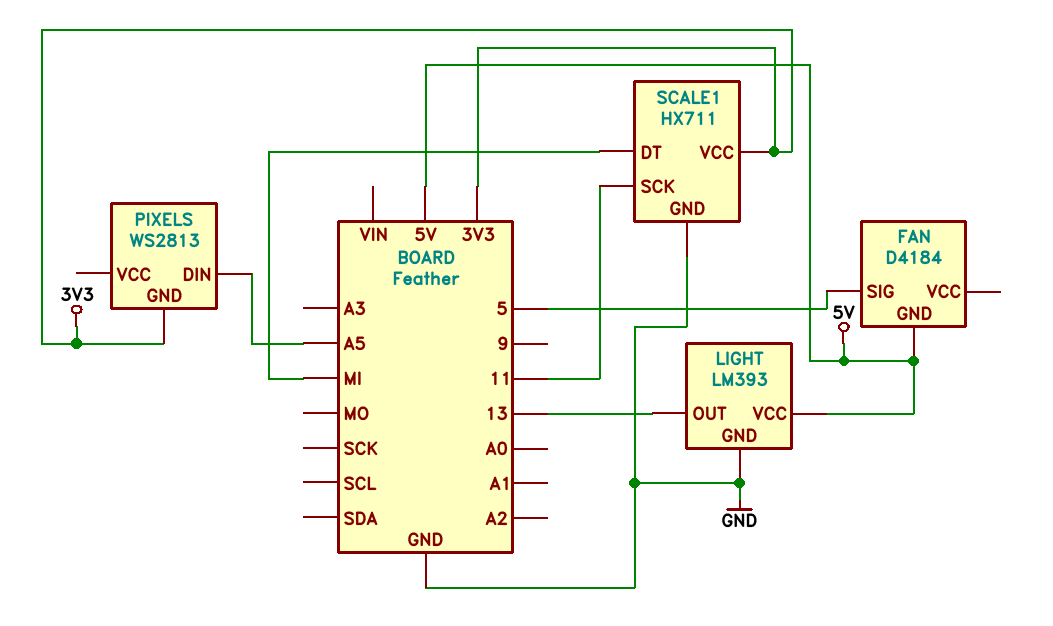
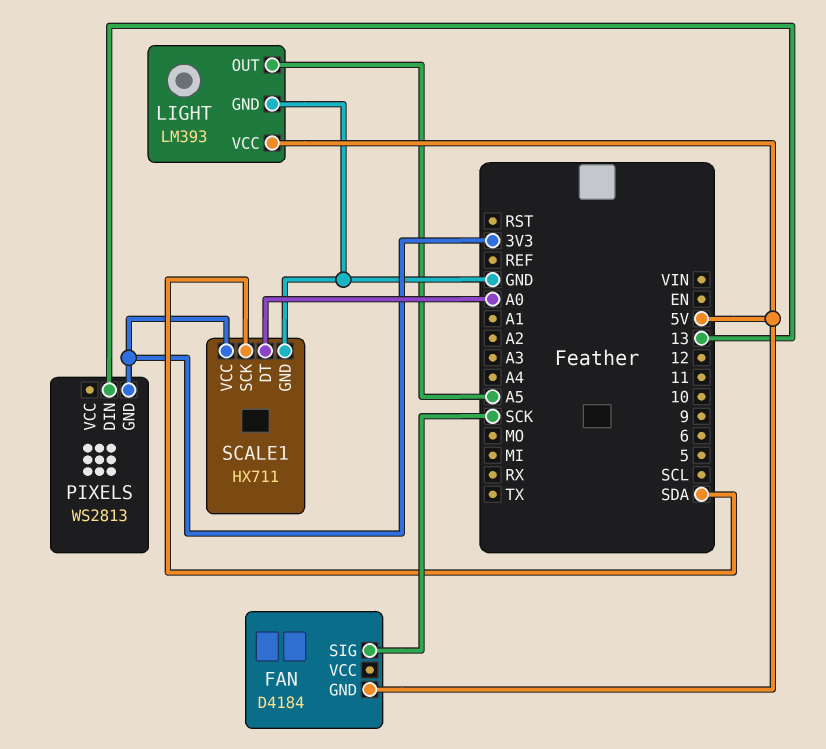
FAN pin SIG: 5 -> SCK
LIGHT pin OUT: 13 -> A5
PIXELS pin DIN: A5 -> 13
SCALE1 pin DT: MI -> A0
SCALE1 pin SCK: 11 -> SDA

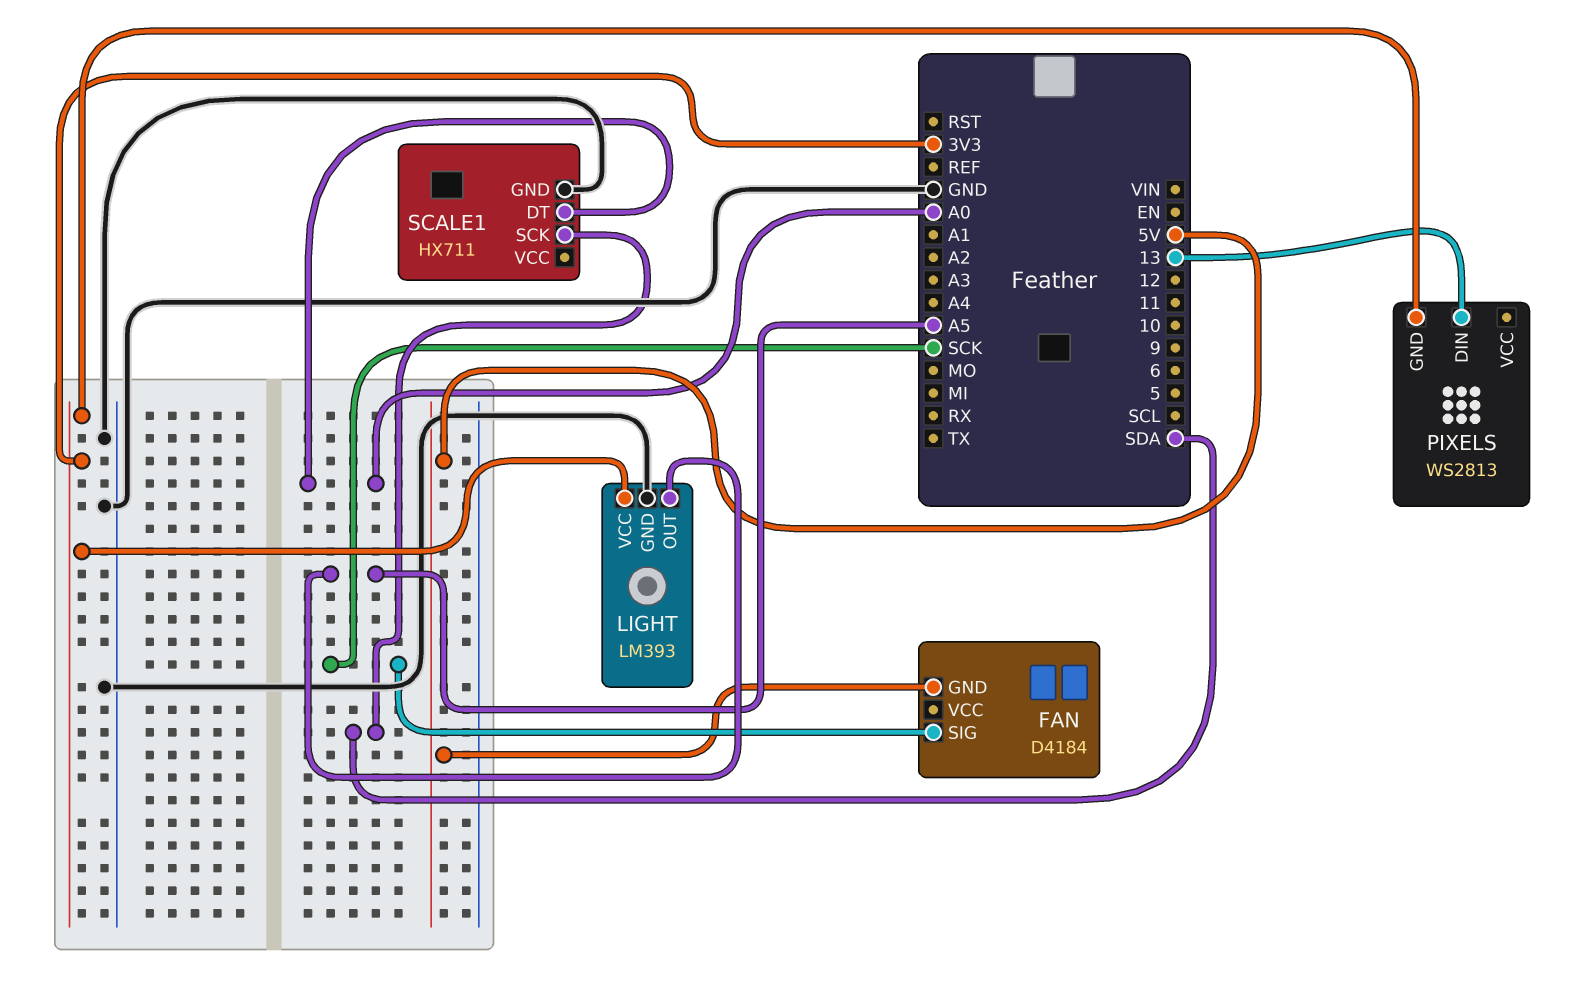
LIGHT pin VCC: 5V -> 3V3
SCALE1 pin VCC: 3V3 -> none

